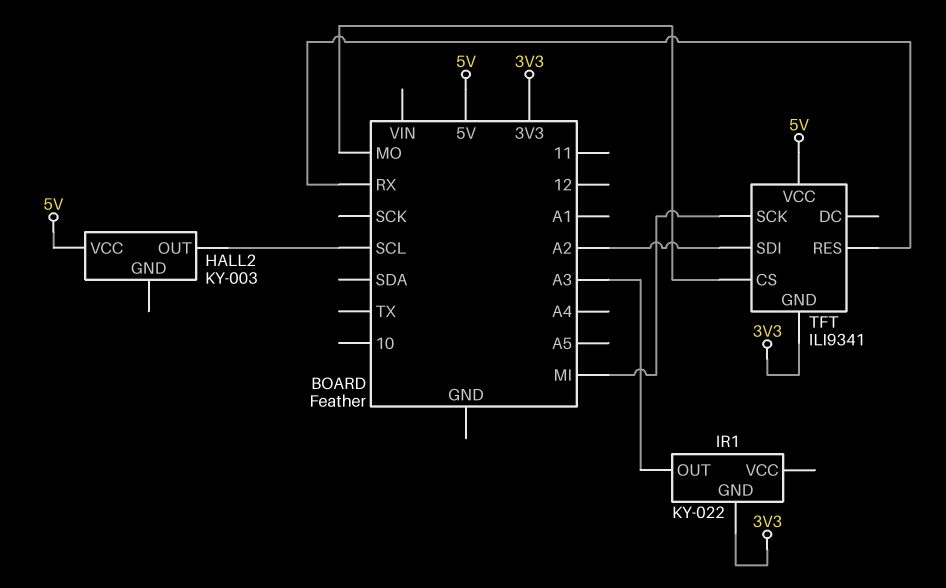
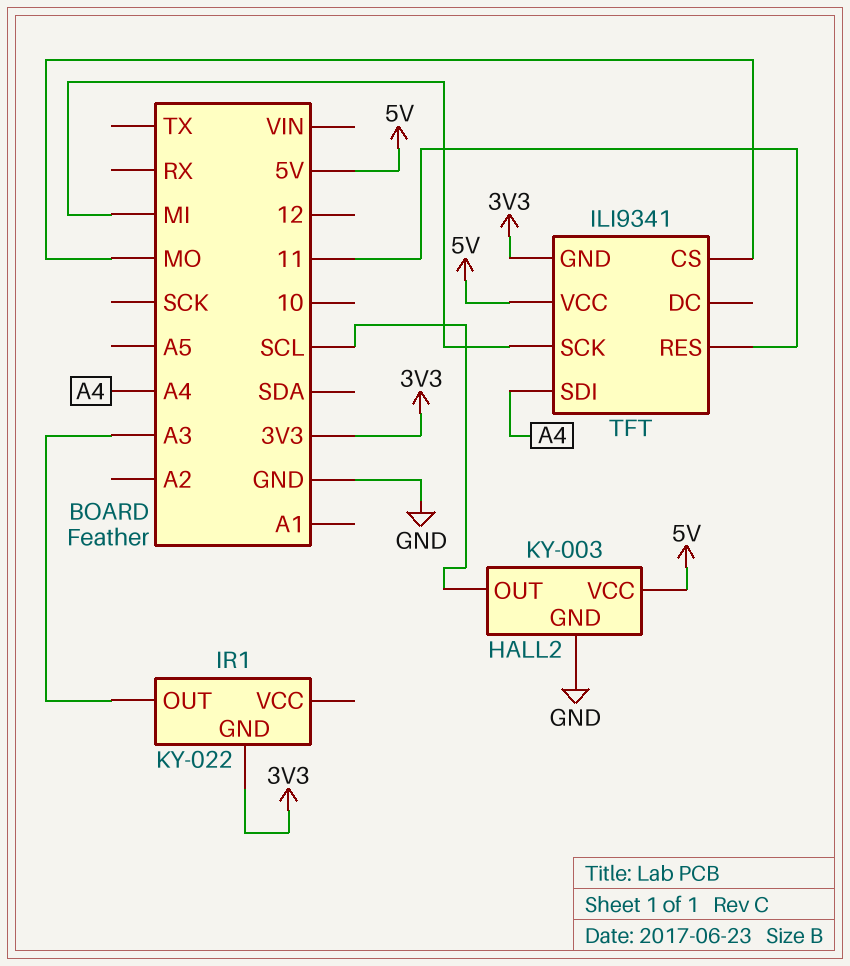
HALL2 pin GND: none -> GND
TFT pin RES: RX -> 11
TFT pin SDI: A2 -> A4

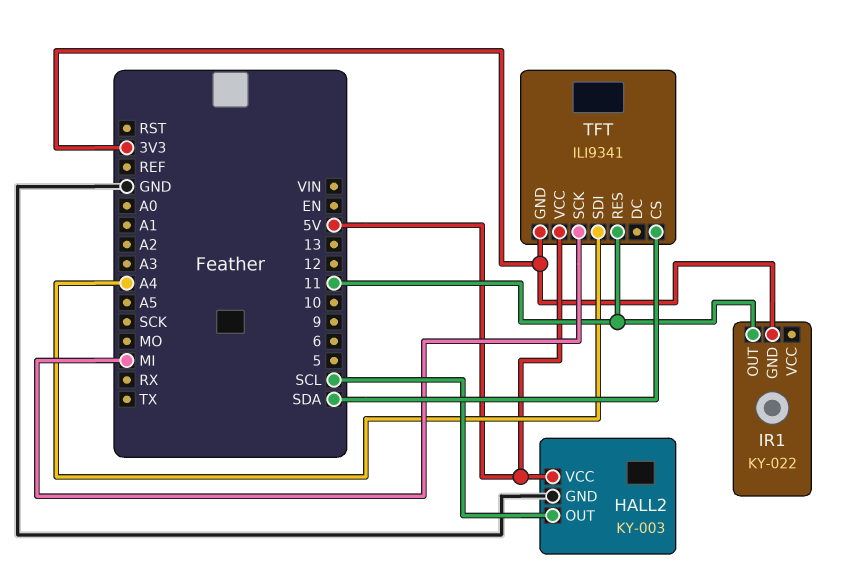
IR1 pin OUT: A3 -> 11
TFT pin CS: MO -> SDA

